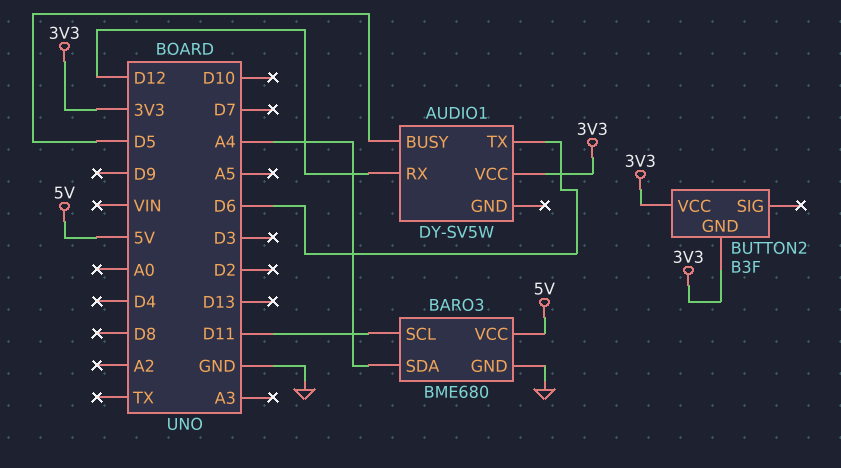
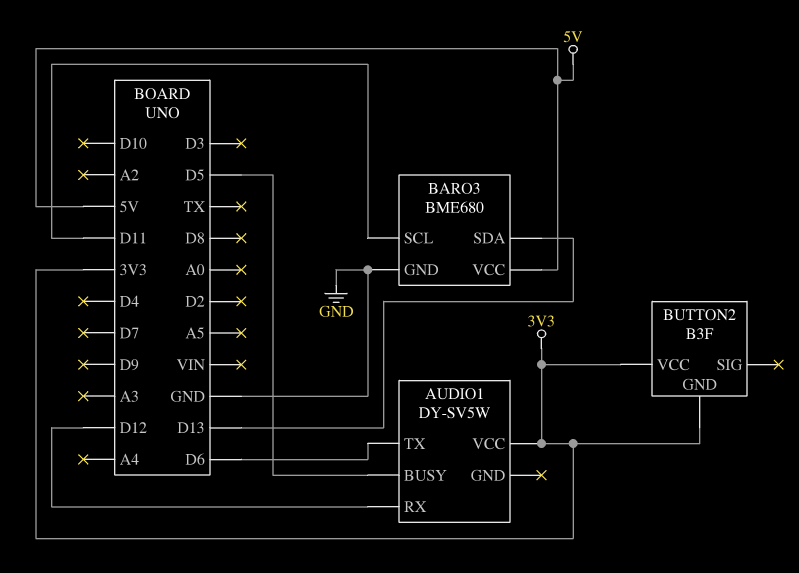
BARO3 pin SDA: A4 -> D13

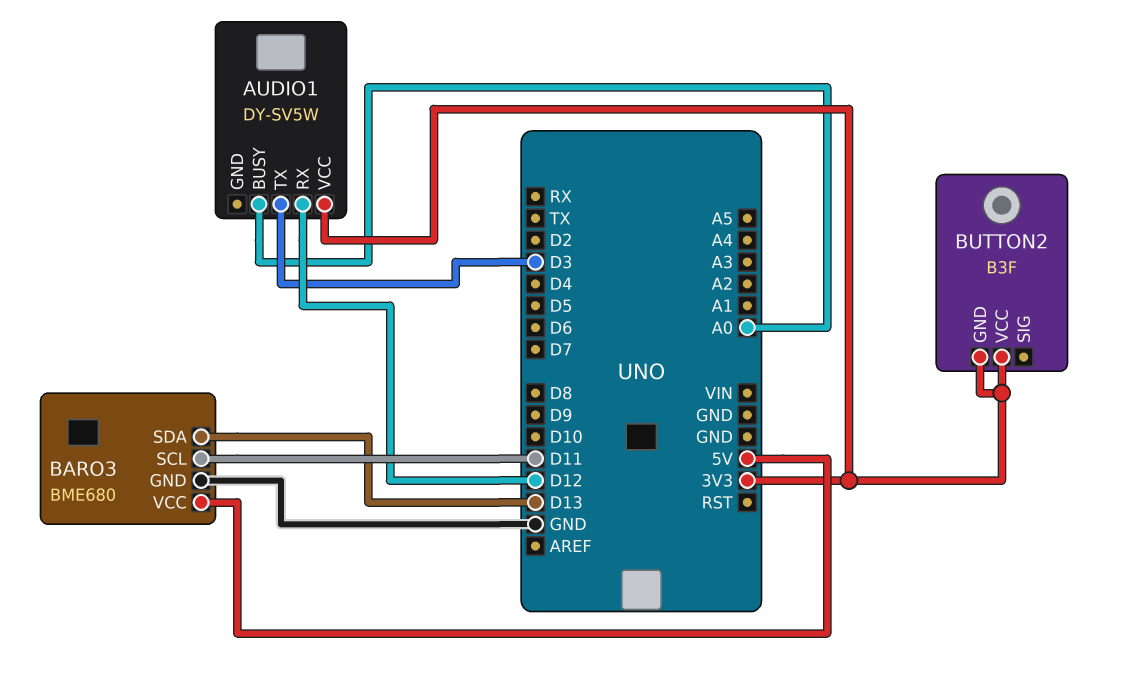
AUDIO1 pin BUSY: D5 -> A0
AUDIO1 pin TX: D6 -> D3

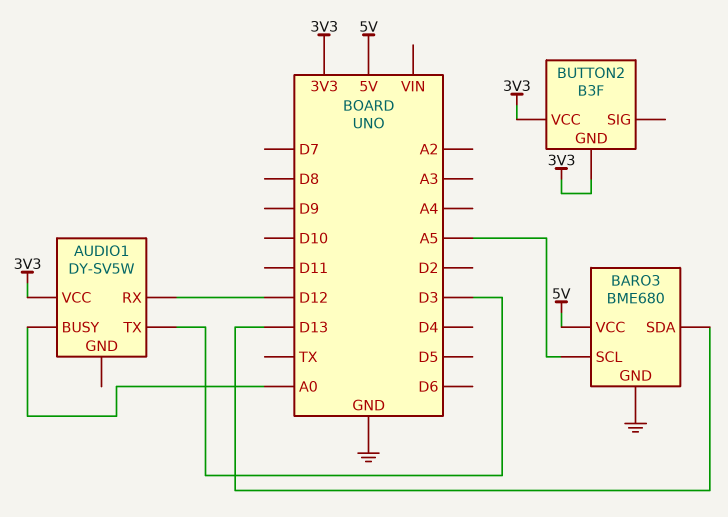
BARO3 pin SCL: D11 -> A5

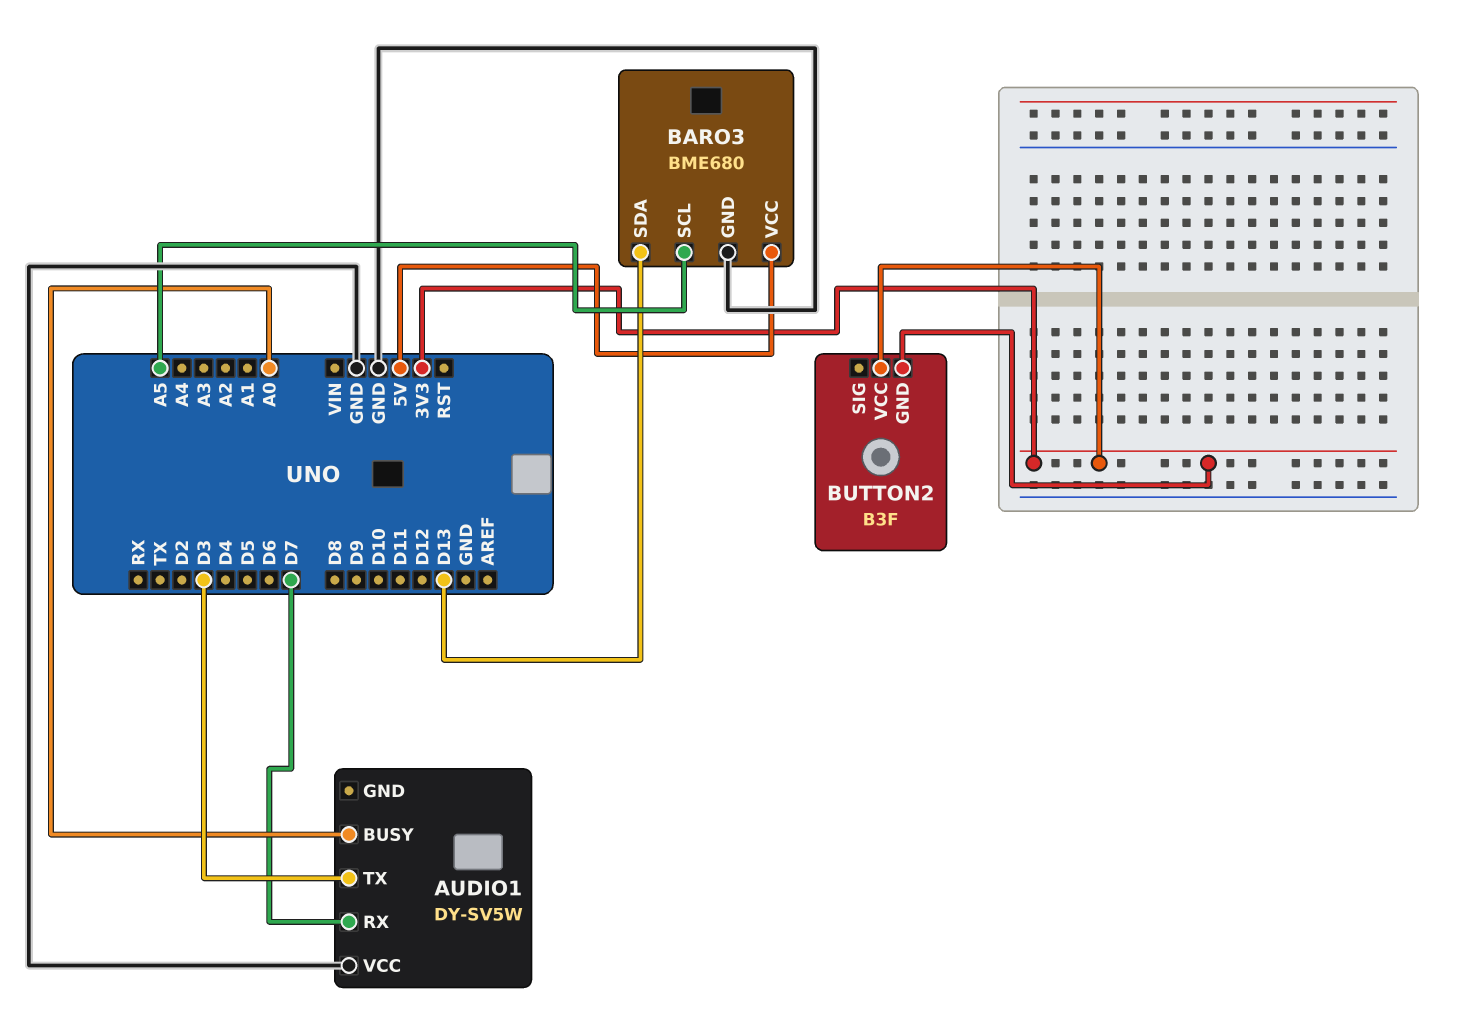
AUDIO1 pin RX: D12 -> D7
AUDIO1 pin VCC: 3V3 -> GND

